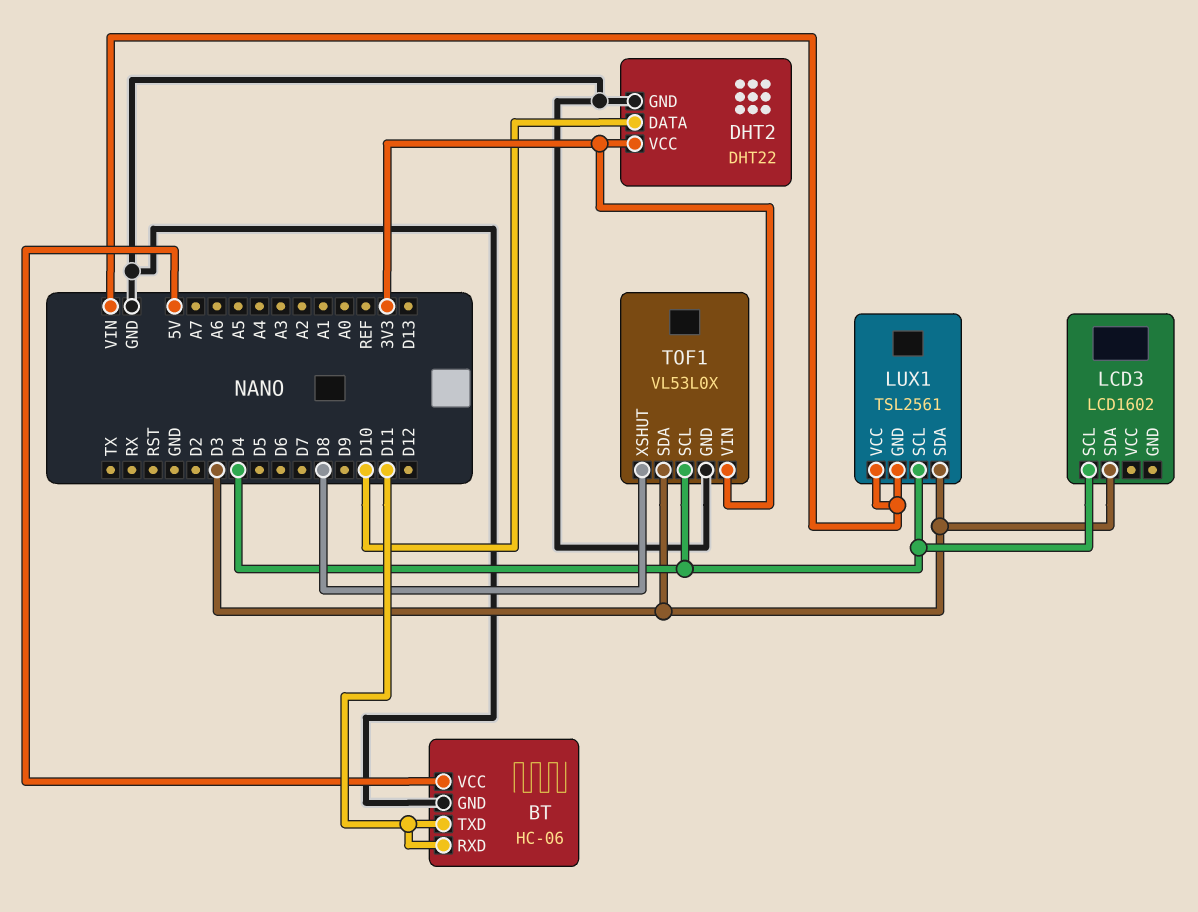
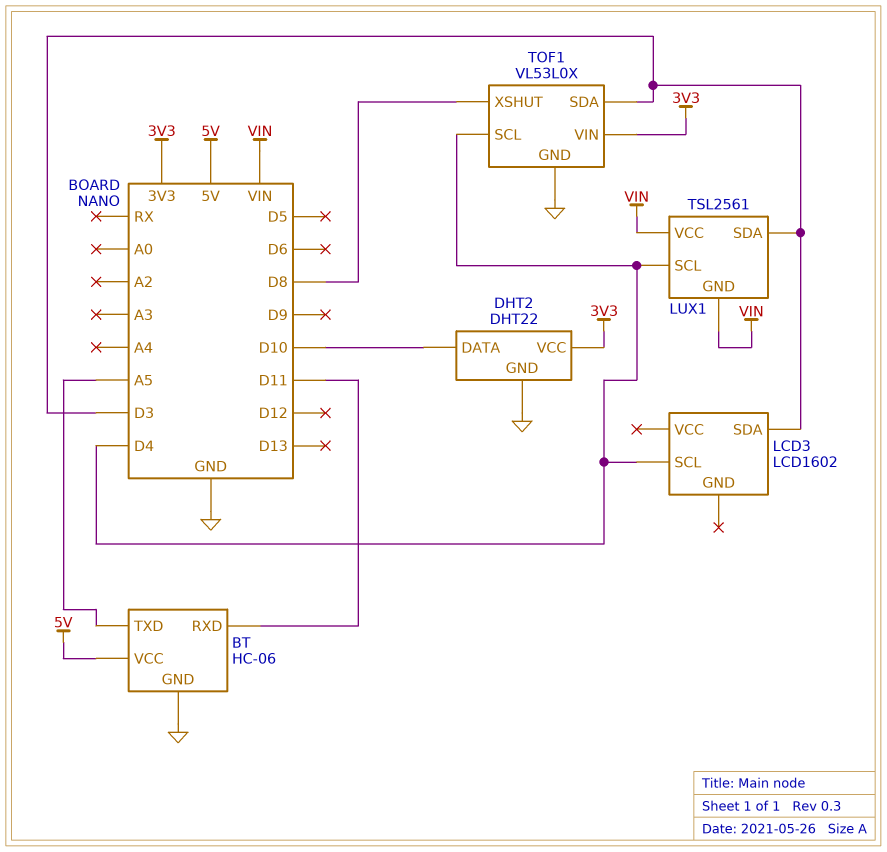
BT pin TXD: D11 -> A5

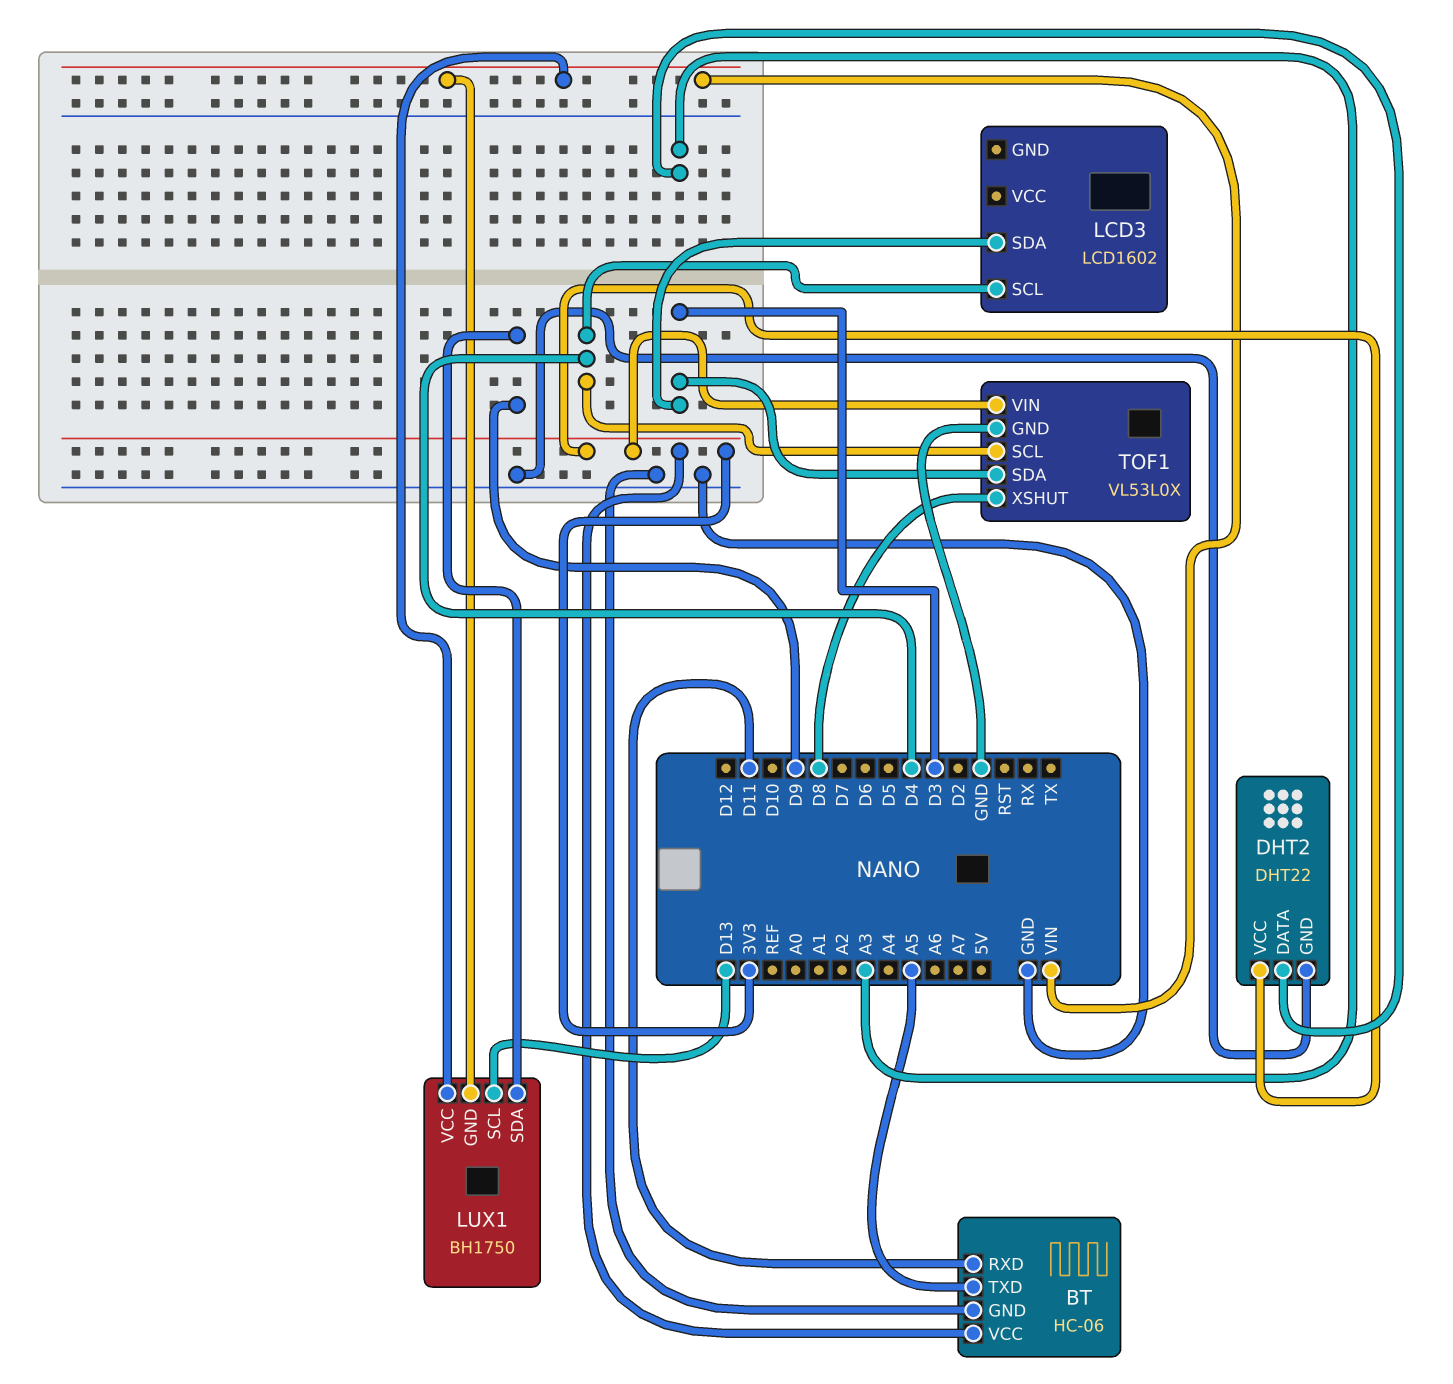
BT pin VCC: 5V -> 3V3
DHT2 pin DATA: D10 -> A3
LUX1: TSL2561 -> BH1750
LUX1 pin SCL: D4 -> D13
LUX1 pin SDA: D3 -> D9

